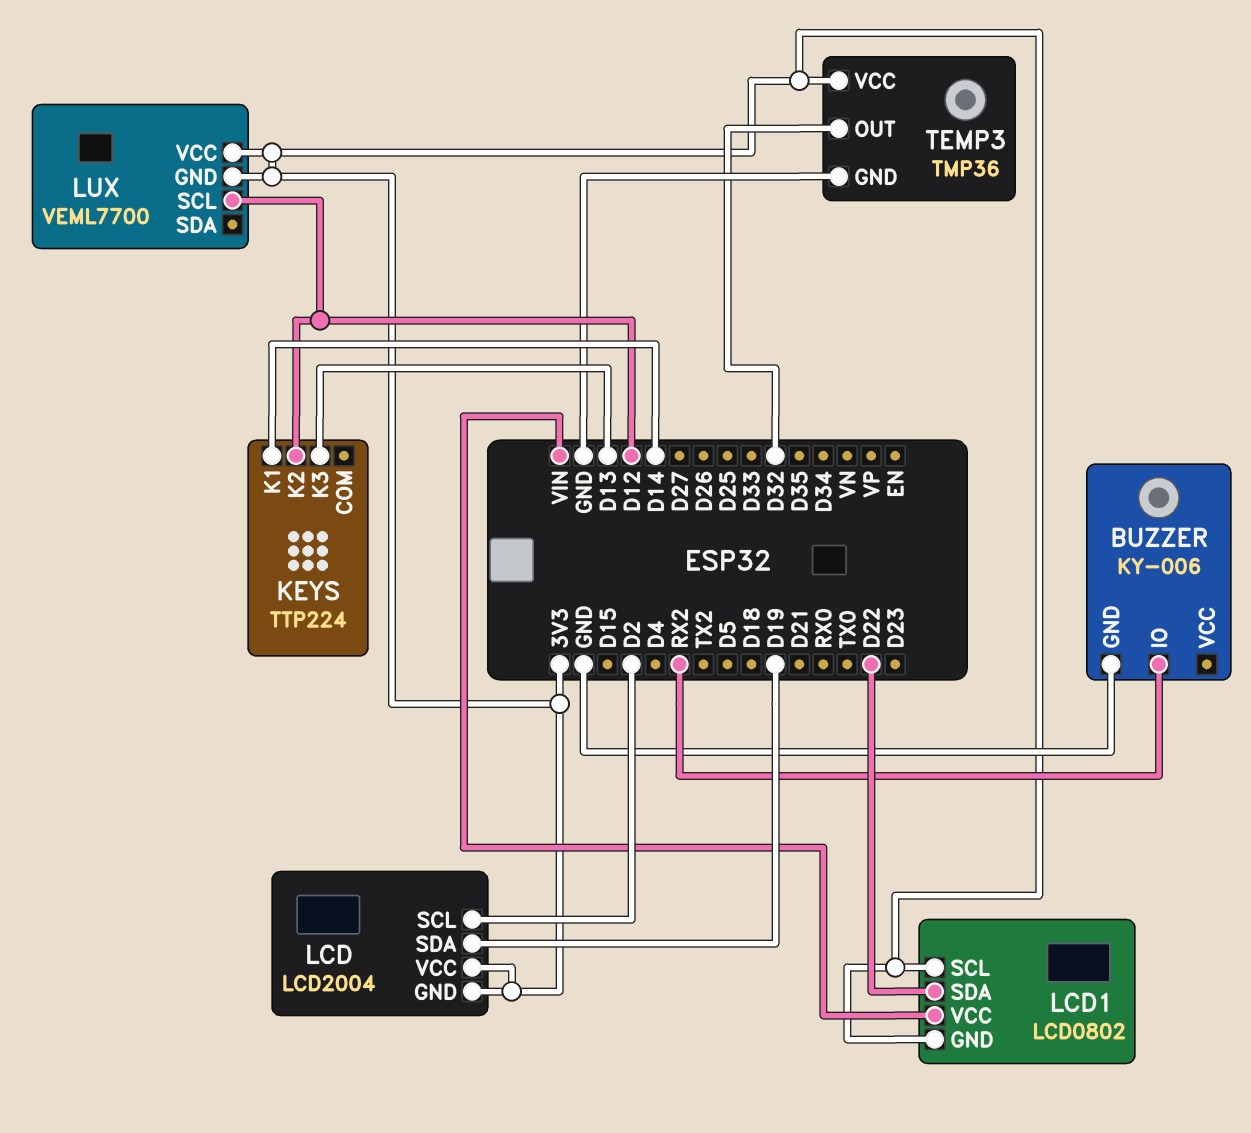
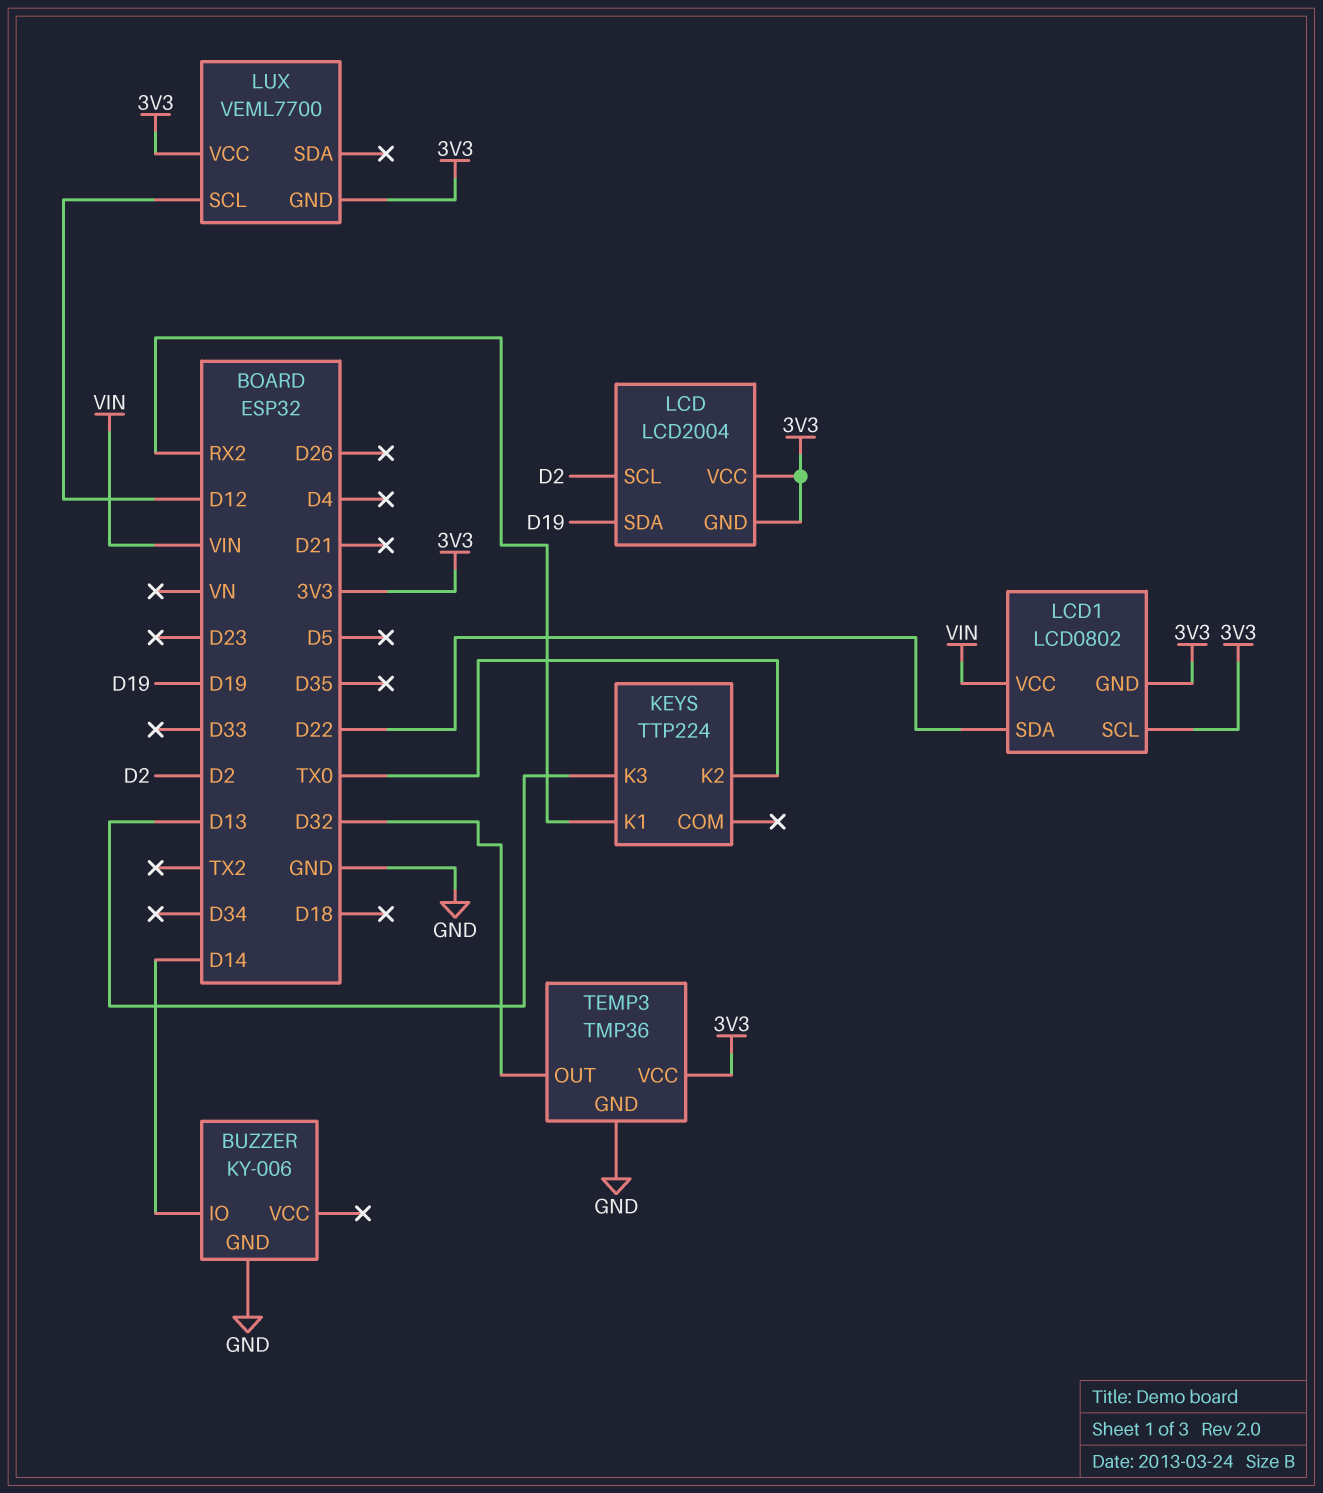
BUZZER pin IO: RX2 -> D14
KEYS pin K1: D14 -> RX2
KEYS pin K2: D12 -> TX0

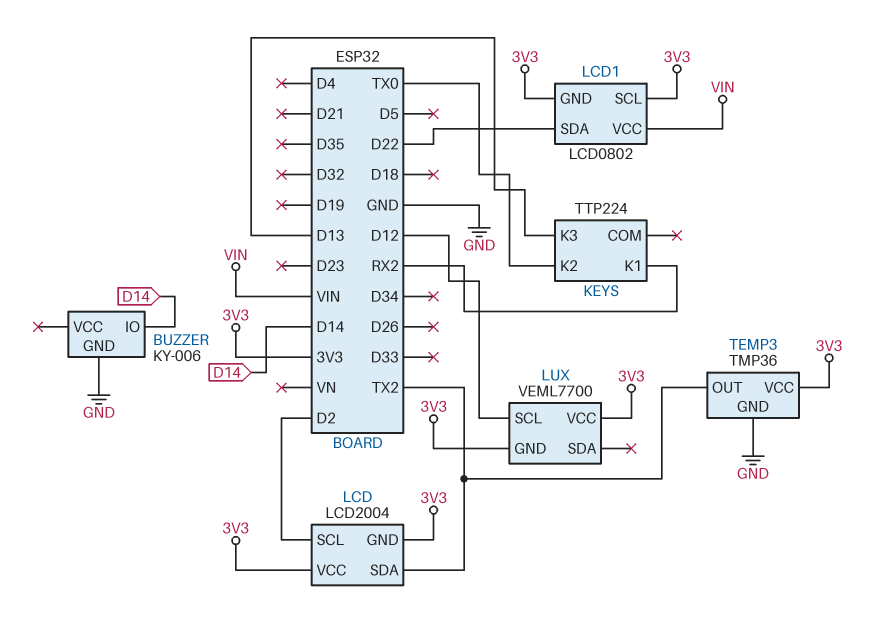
LCD pin SDA: D19 -> TX2
TEMP3 pin OUT: D32 -> TX2

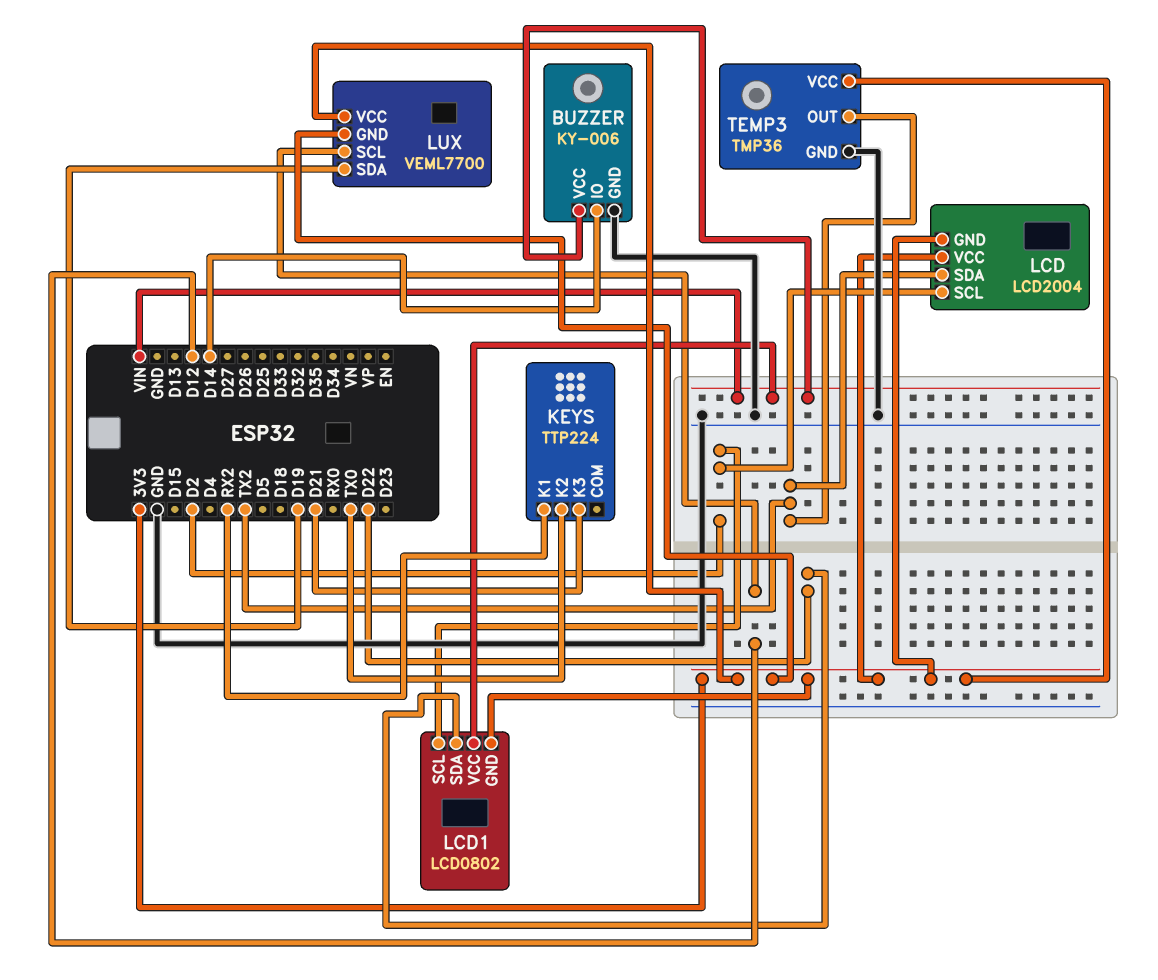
BUZZER pin VCC: none -> VIN
KEYS pin K3: D13 -> D21
LCD1 pin SCL: 3V3 -> D2
LUX pin SDA: none -> D19

